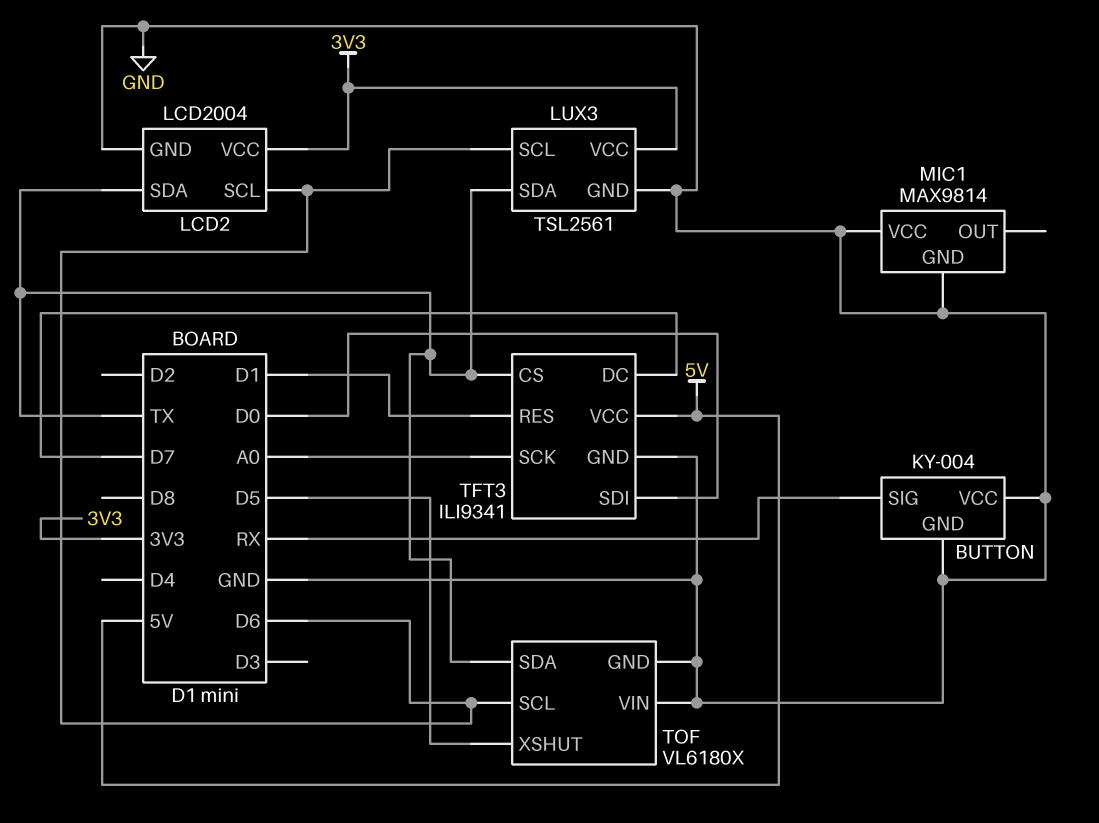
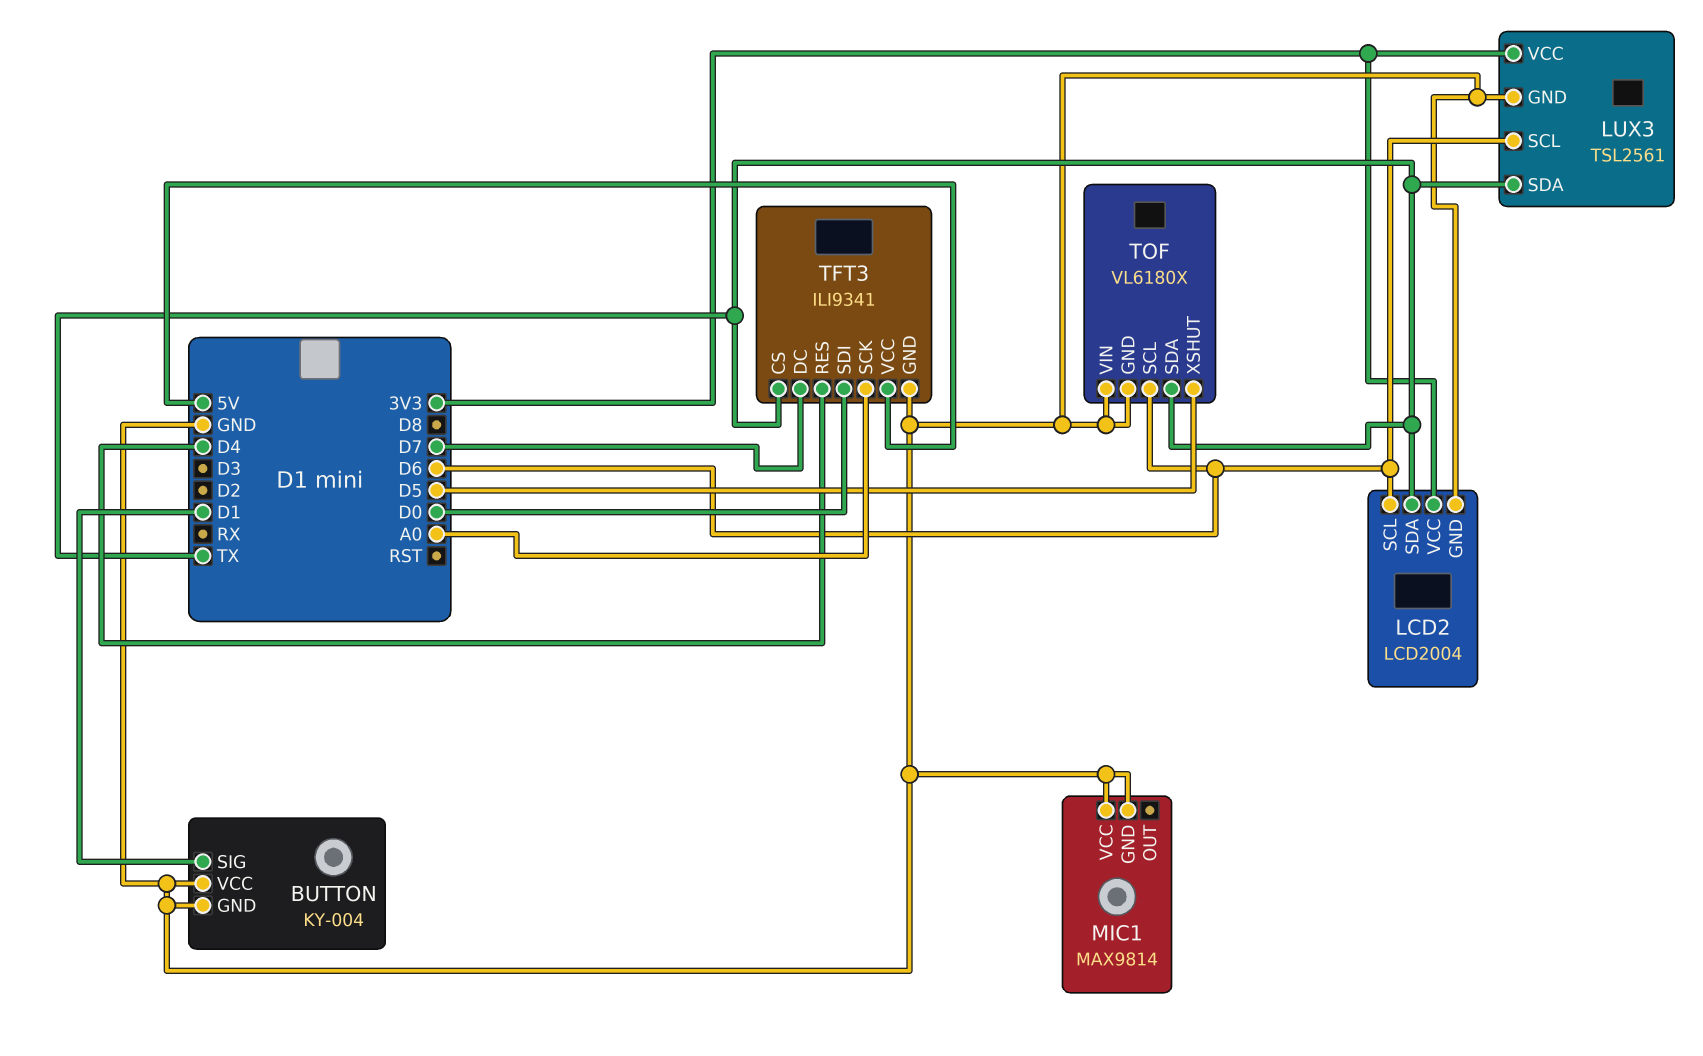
BUTTON pin SIG: RX -> D1
TFT3 pin RES: D1 -> D4

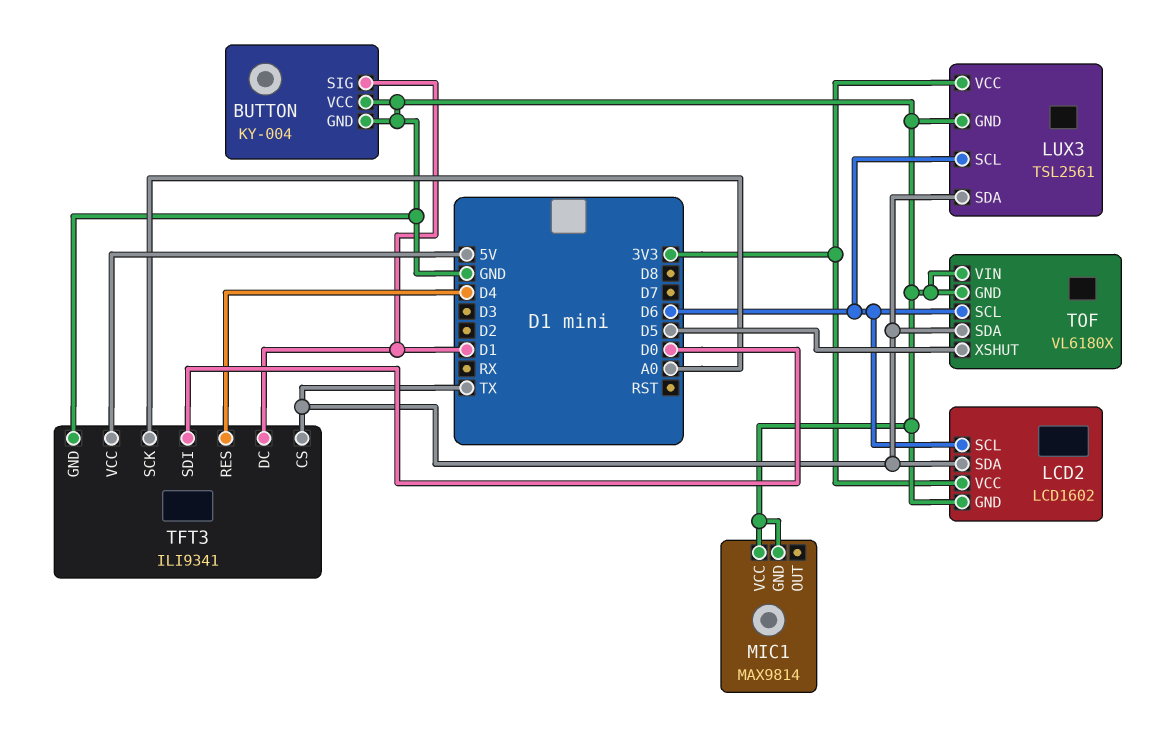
LCD2: LCD2004 -> LCD1602
TFT3 pin DC: D7 -> D1

